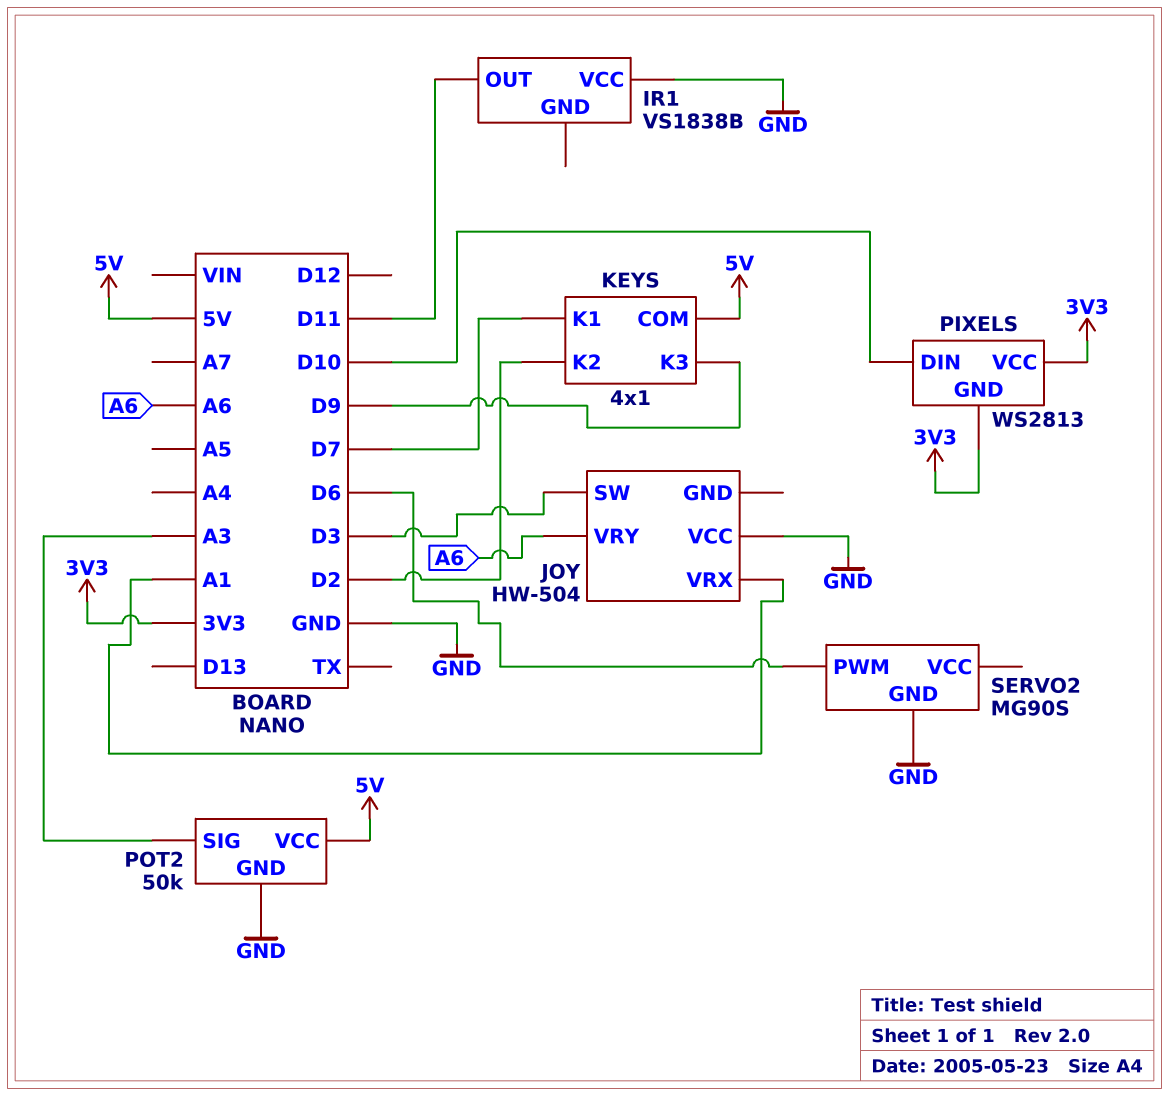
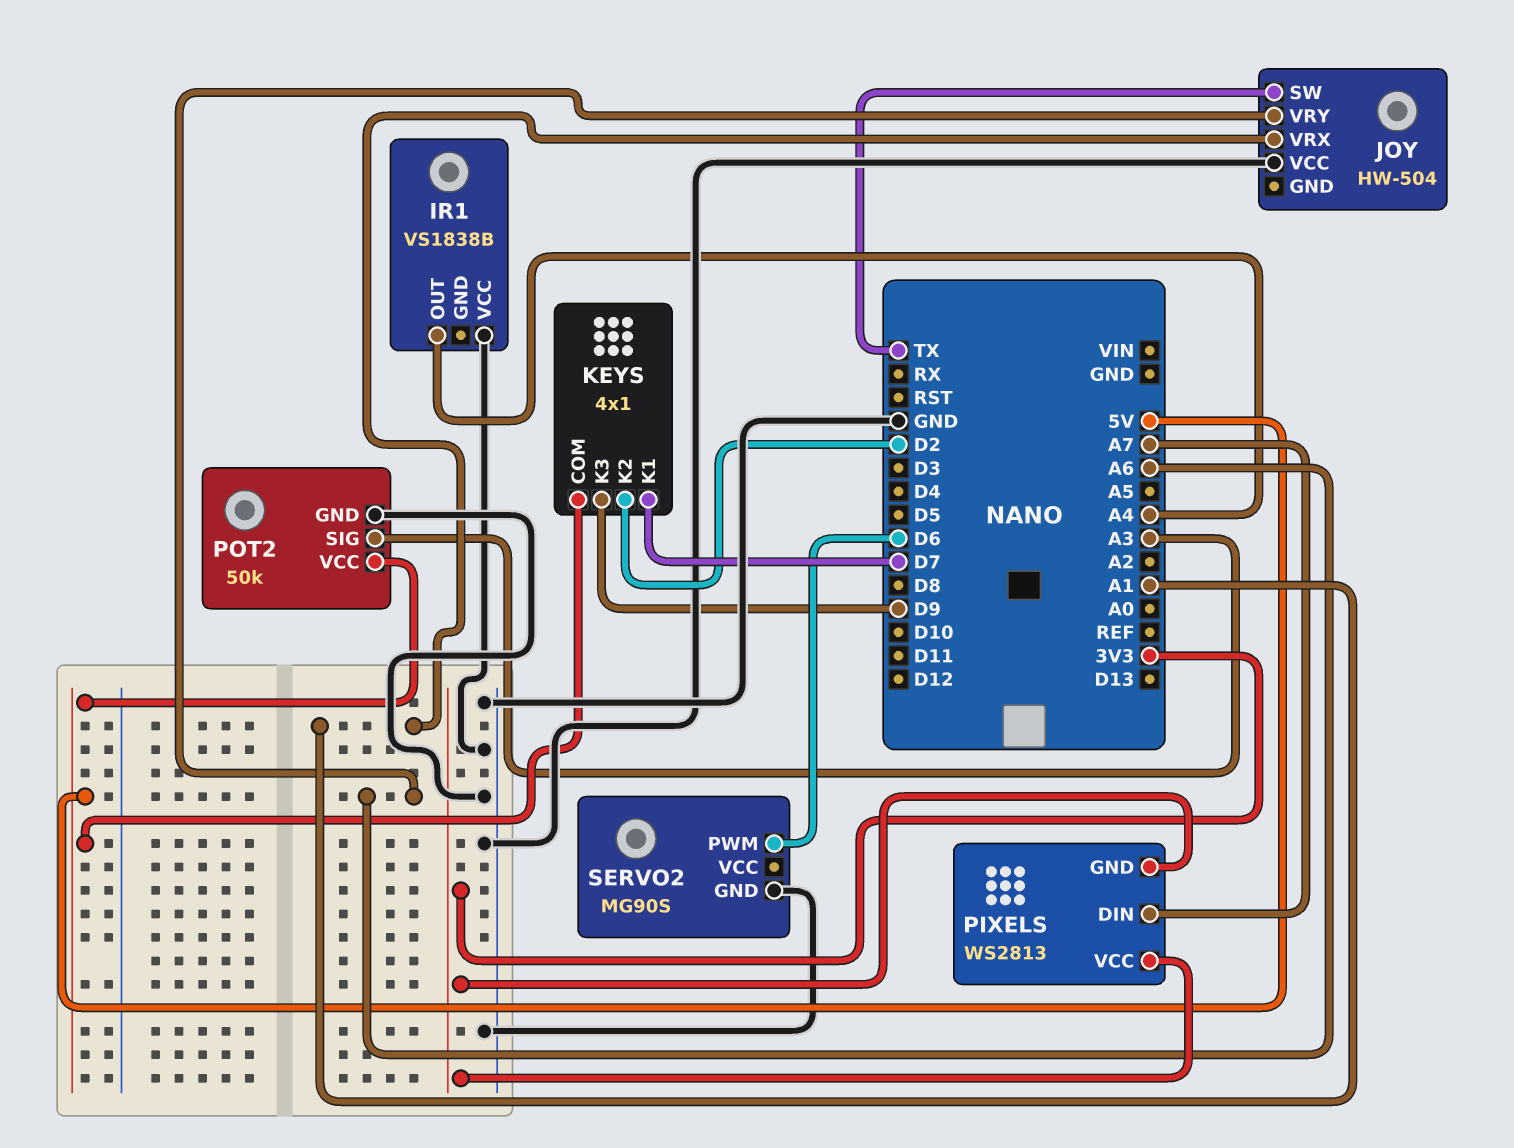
IR1 pin OUT: D11 -> A4
JOY pin SW: D3 -> TX
PIXELS pin DIN: D10 -> A7

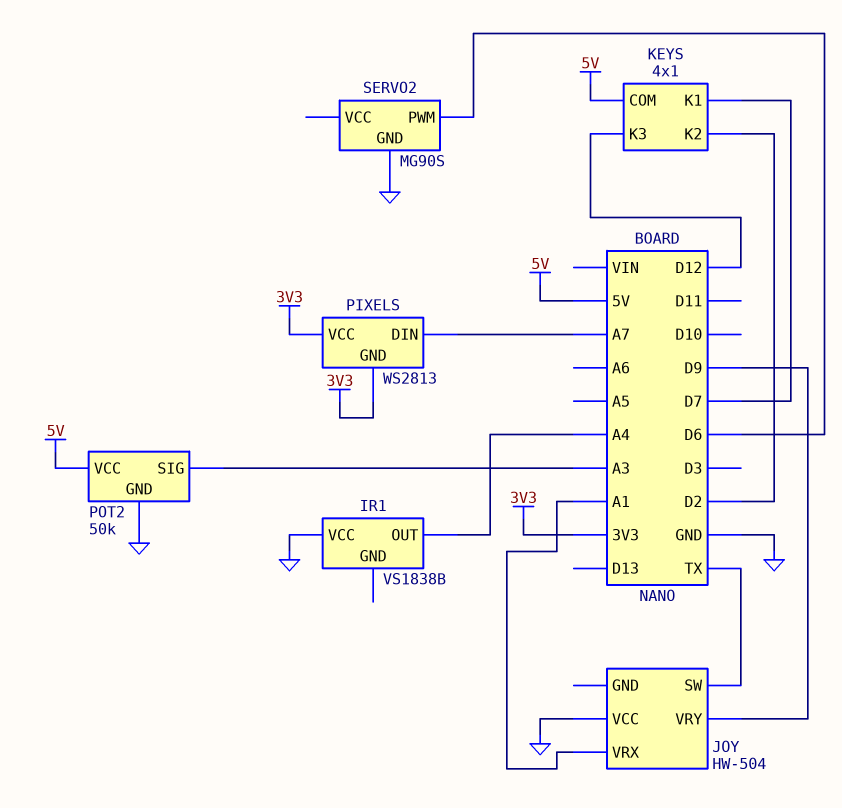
JOY pin VRY: A6 -> D9
KEYS pin K3: D9 -> D12

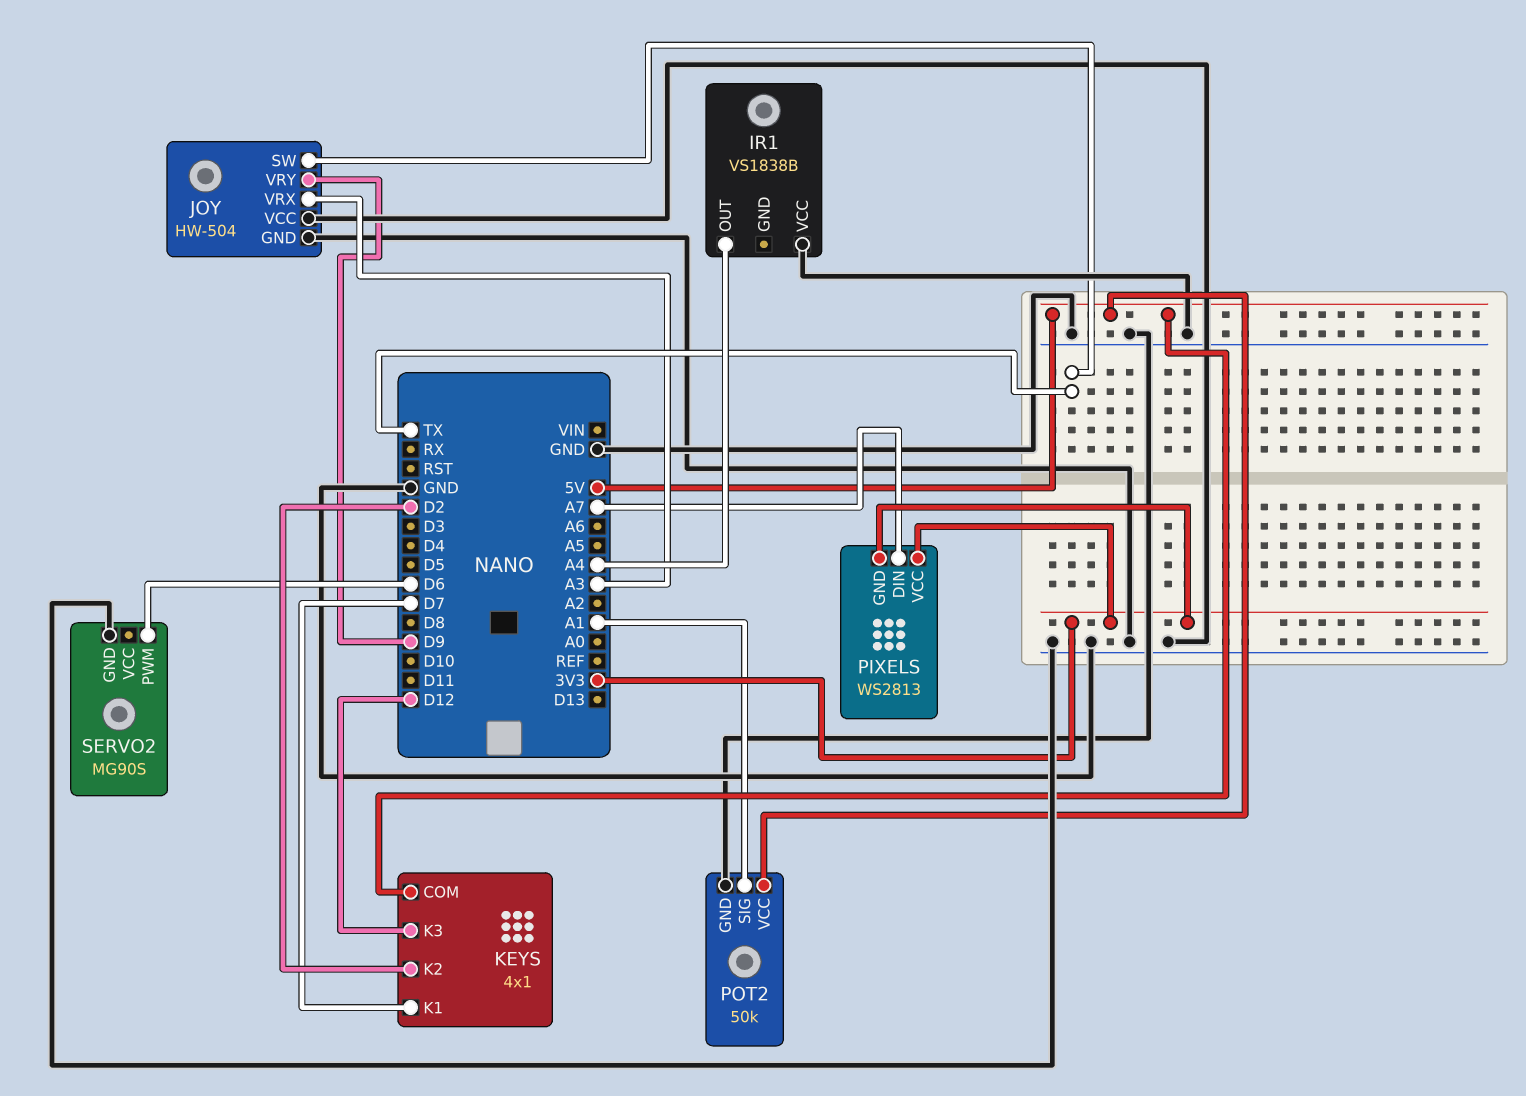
JOY pin GND: none -> GND
JOY pin VRX: A1 -> A3
POT2 pin SIG: A3 -> A1

